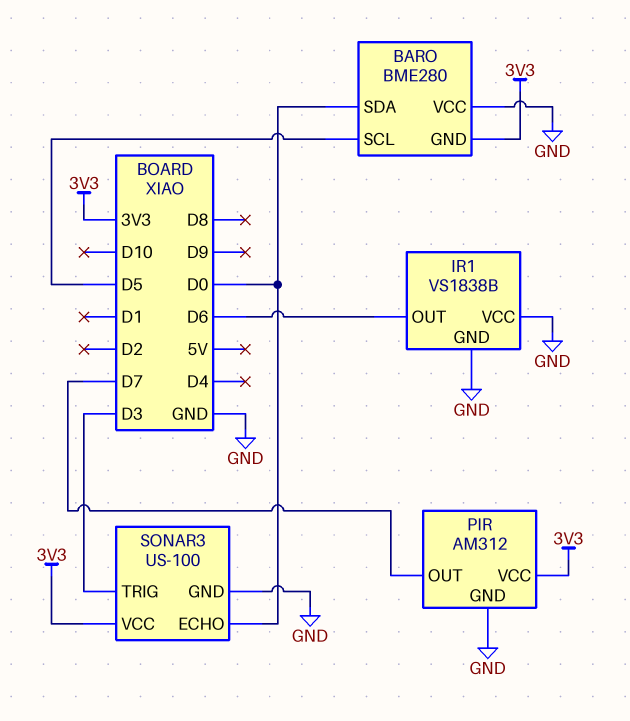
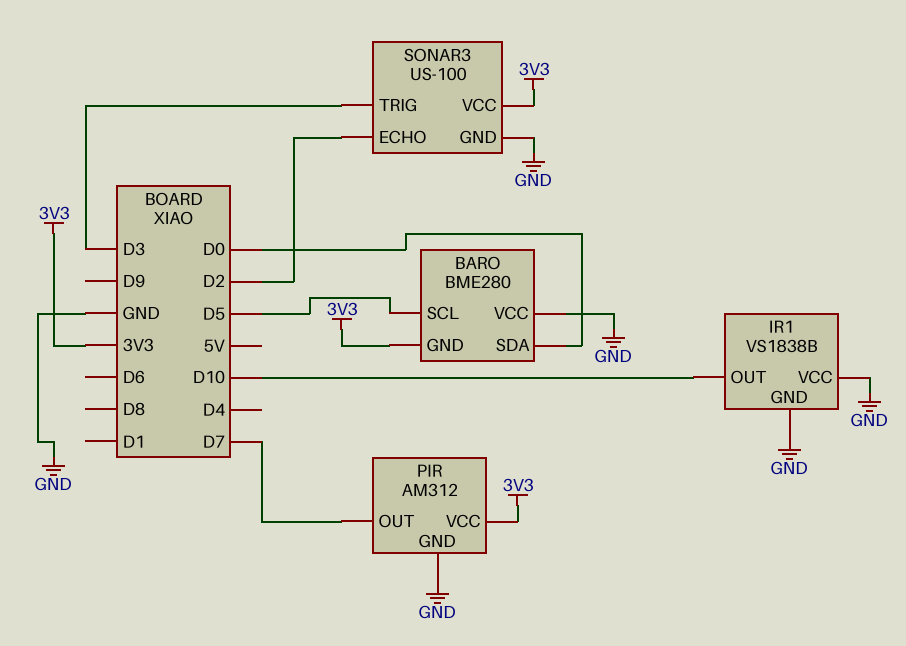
IR1 pin OUT: D6 -> D10
SONAR3 pin ECHO: D0 -> D2

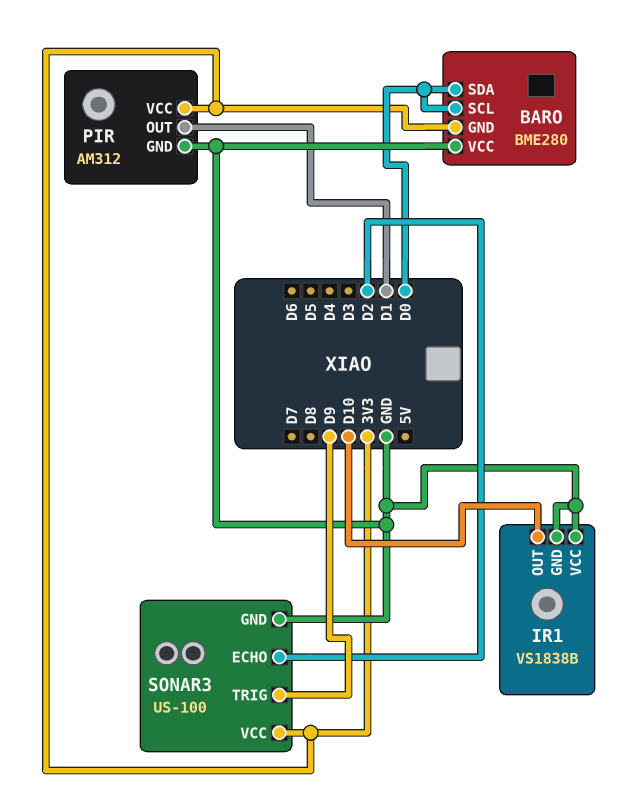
BARO pin SCL: D5 -> D0
PIR pin OUT: D7 -> D1
SONAR3 pin TRIG: D3 -> D9

